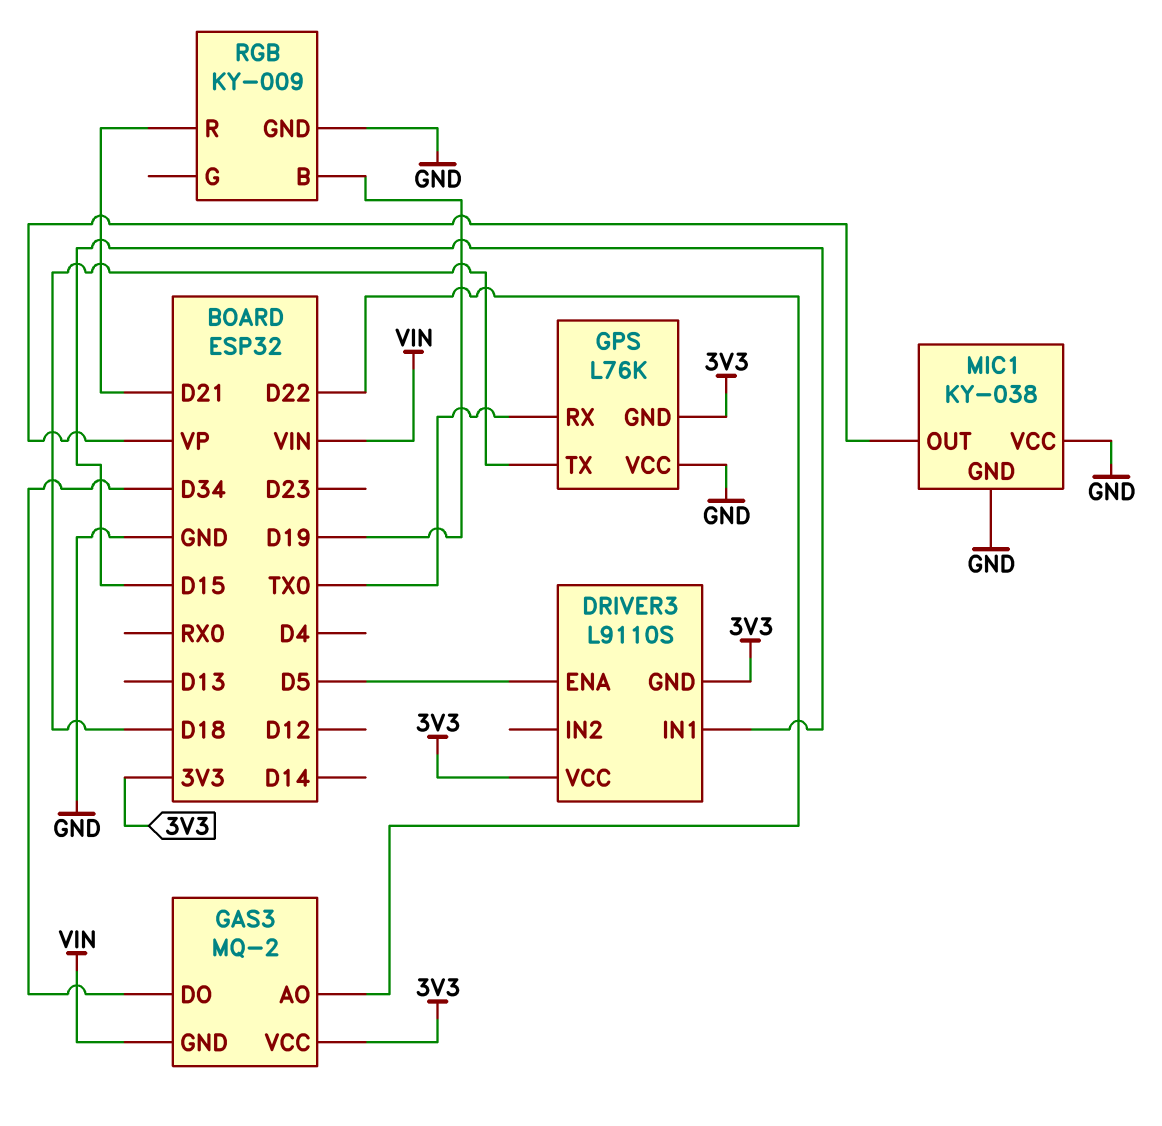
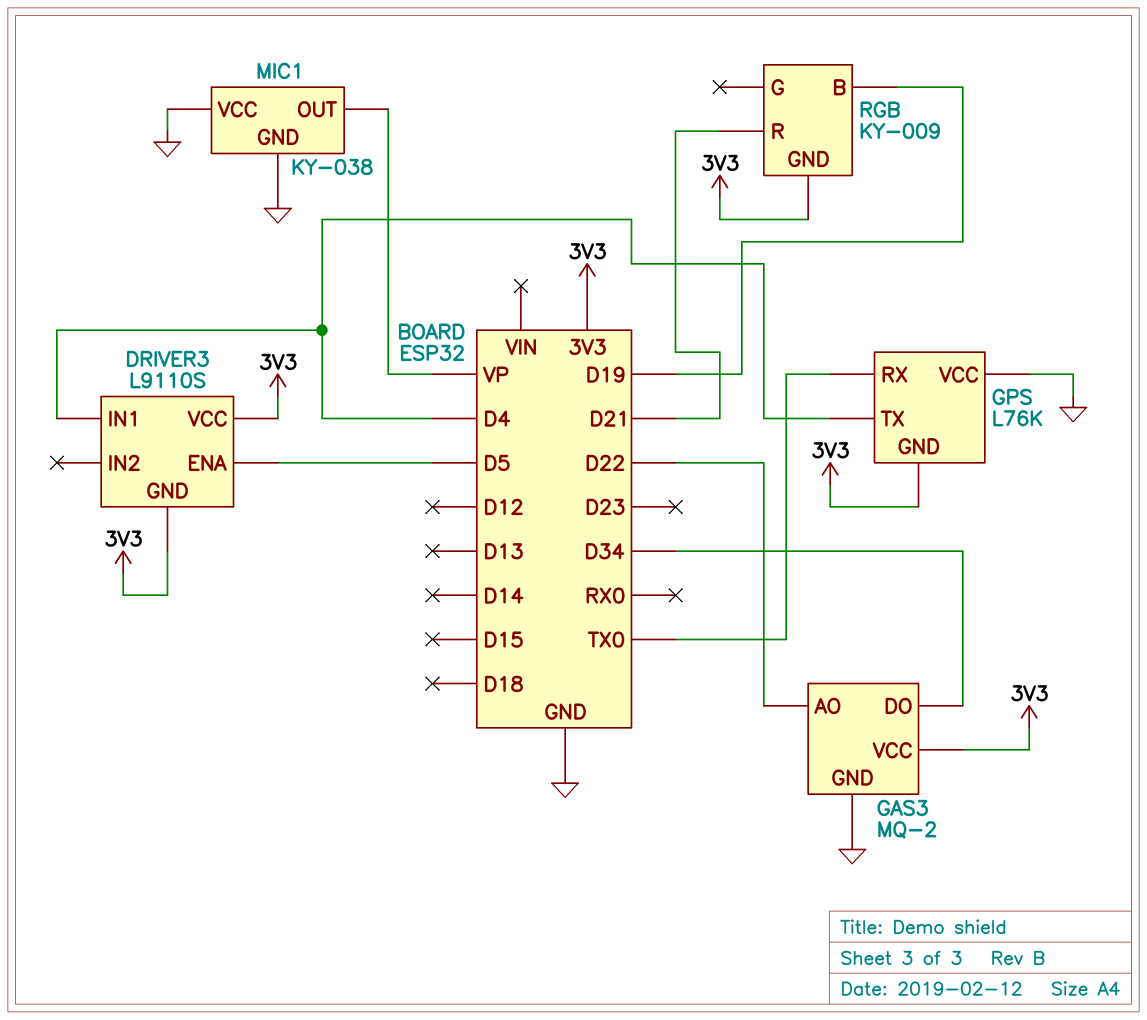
DRIVER3 pin IN1: D15 -> D4
GAS3 pin GND: VIN -> GND
GPS pin TX: D18 -> D4
RGB pin GND: GND -> 3V3

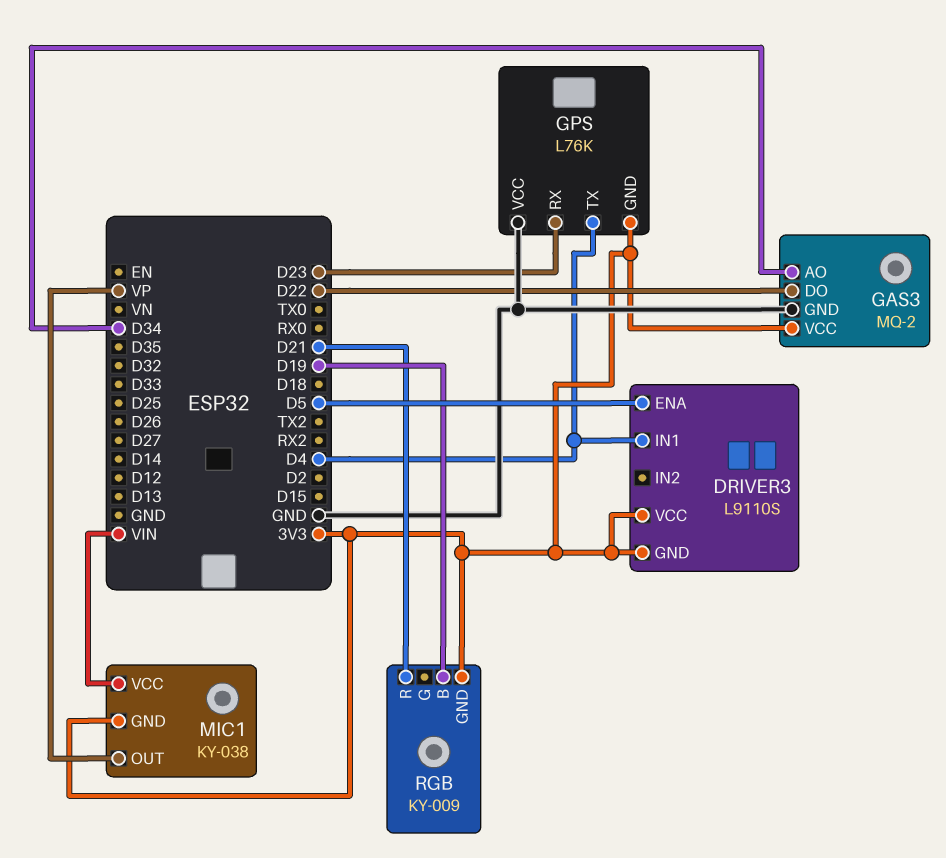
GAS3 pin AO: D22 -> D34
GAS3 pin DO: D34 -> D22
GPS pin RX: TX0 -> D23
MIC1 pin GND: GND -> 3V3
MIC1 pin VCC: GND -> VIN

